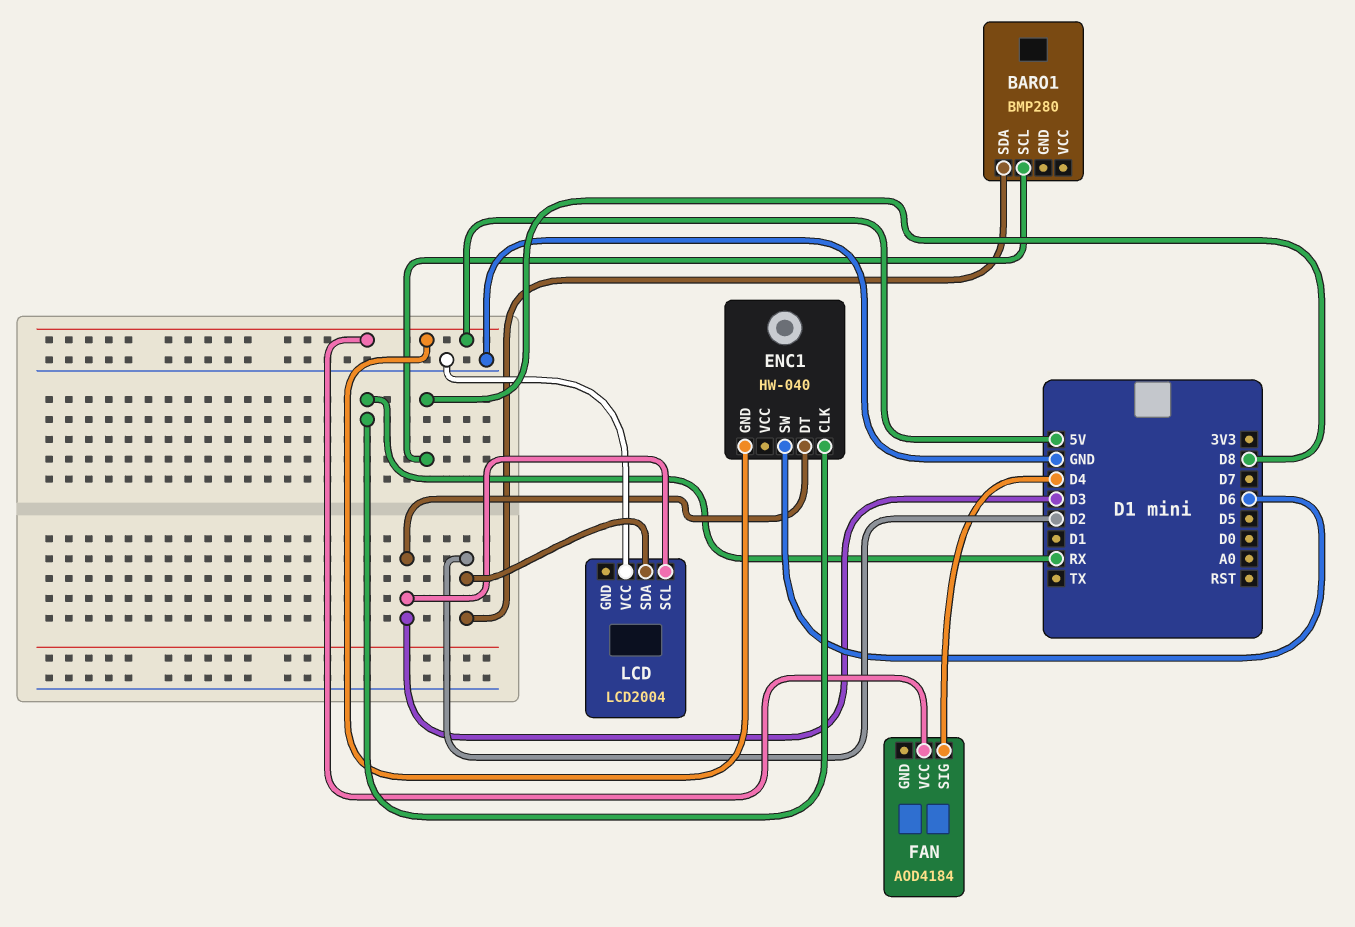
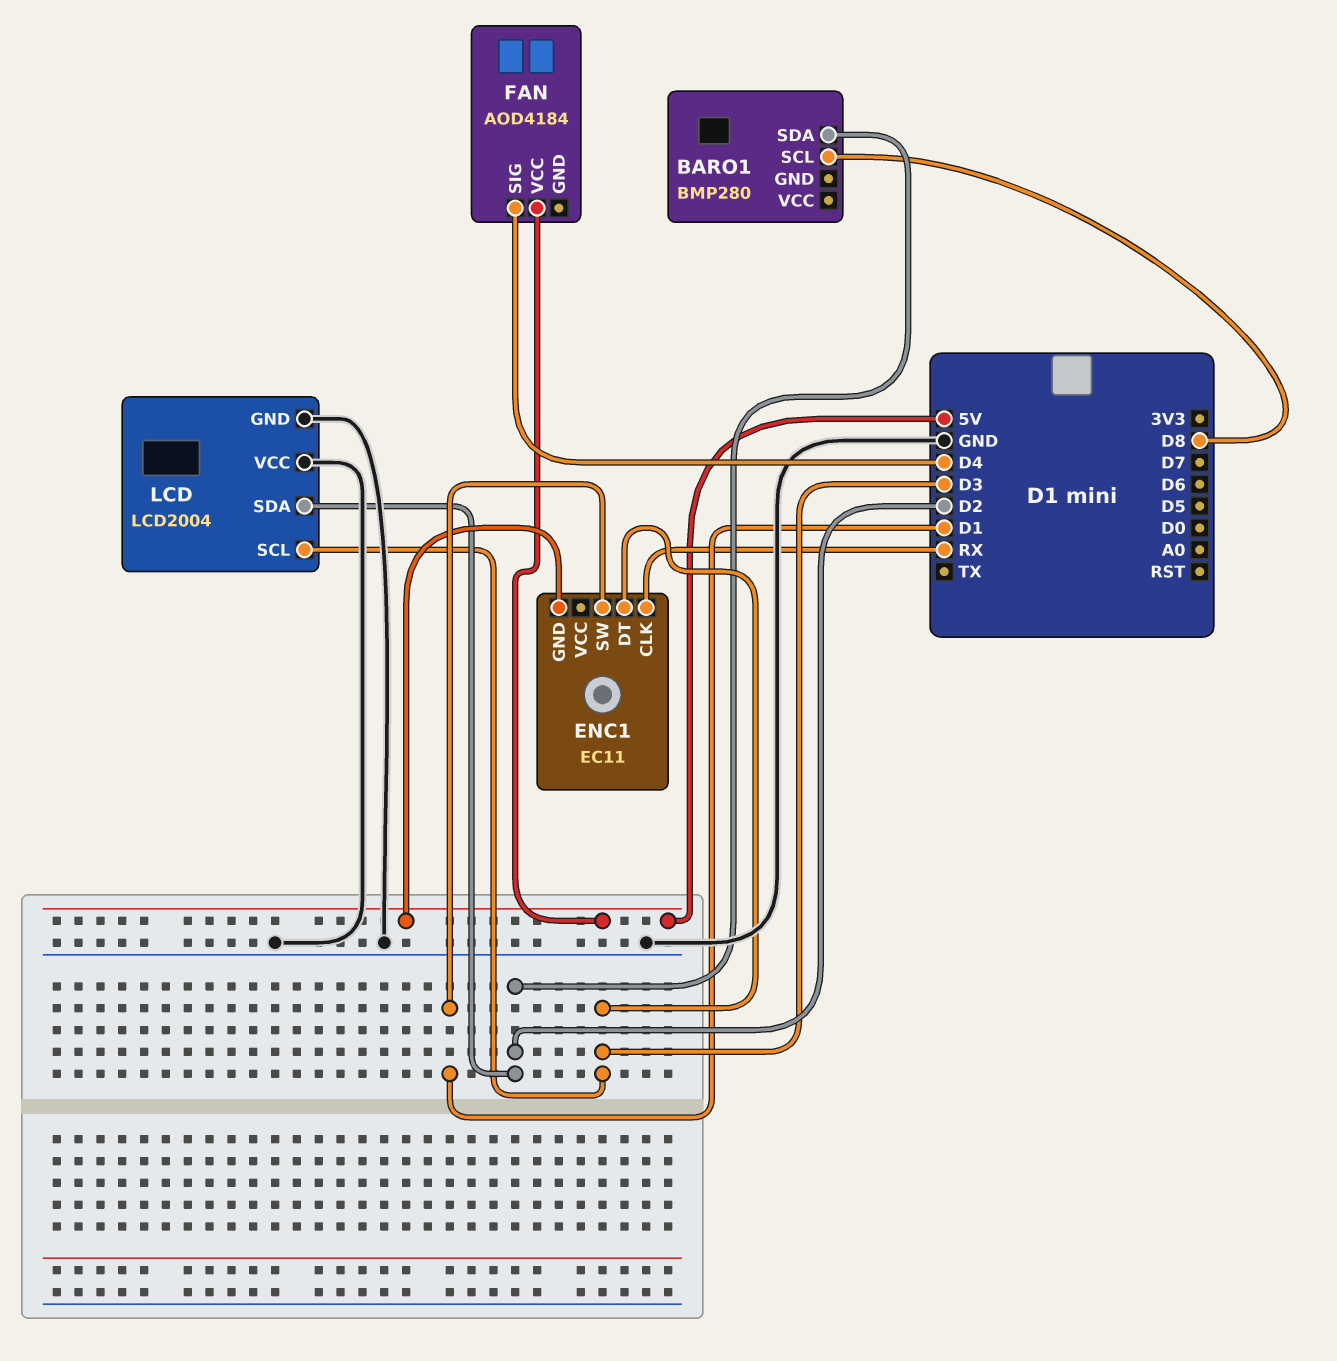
ENC1: HW-040 -> EC11
ENC1 pin SW: D6 -> D1
LCD pin GND: none -> GND

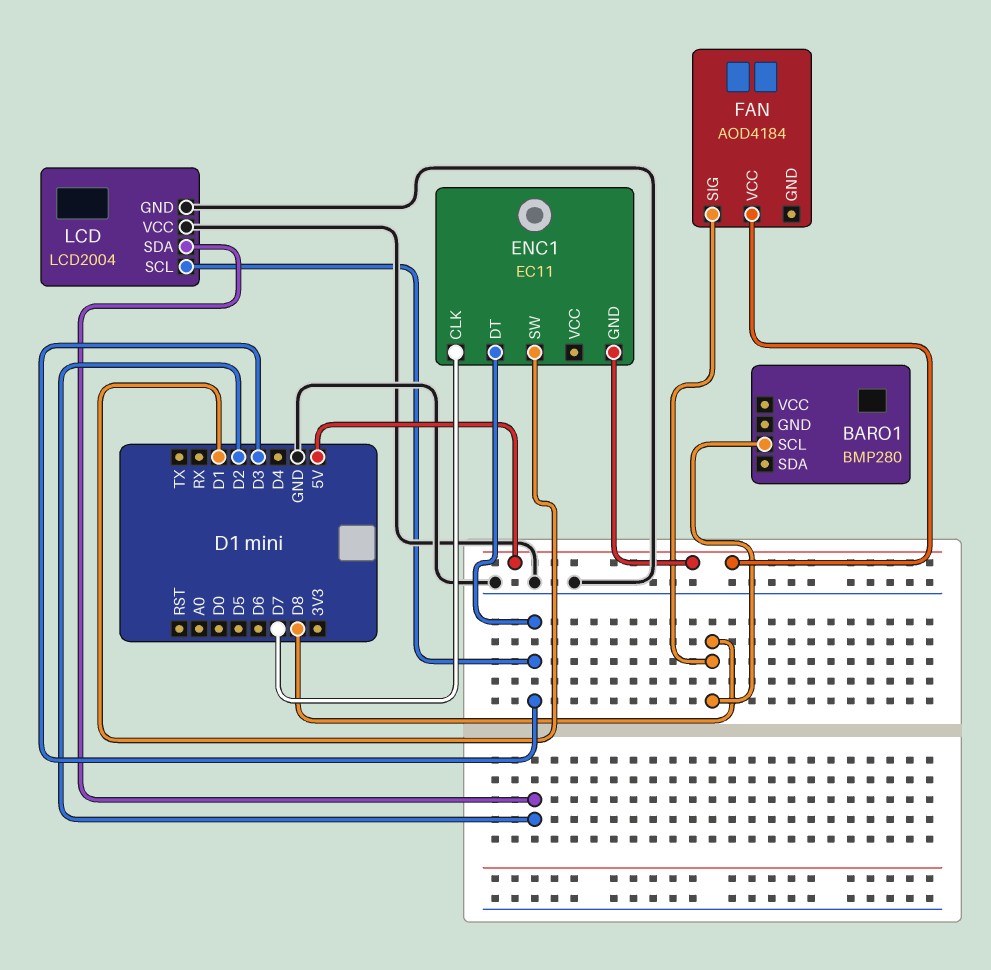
BARO1 pin SDA: D2 -> none
ENC1 pin CLK: RX -> D7
FAN pin SIG: D4 -> D8

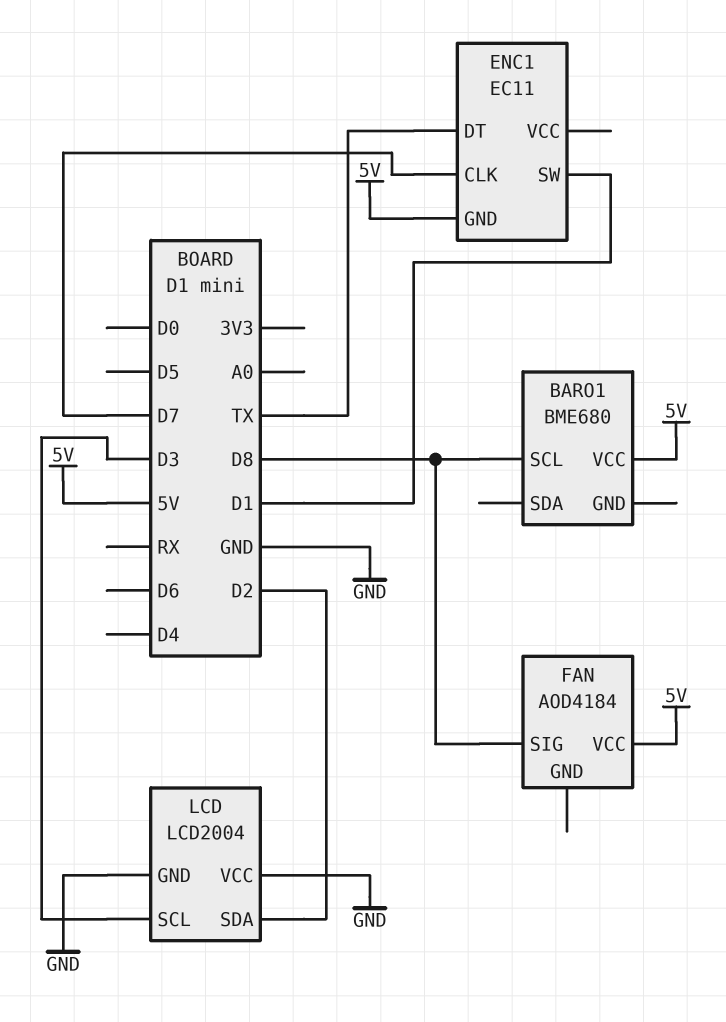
BARO1: BMP280 -> BME680
BARO1 pin VCC: none -> 5V
ENC1 pin DT: D3 -> TX

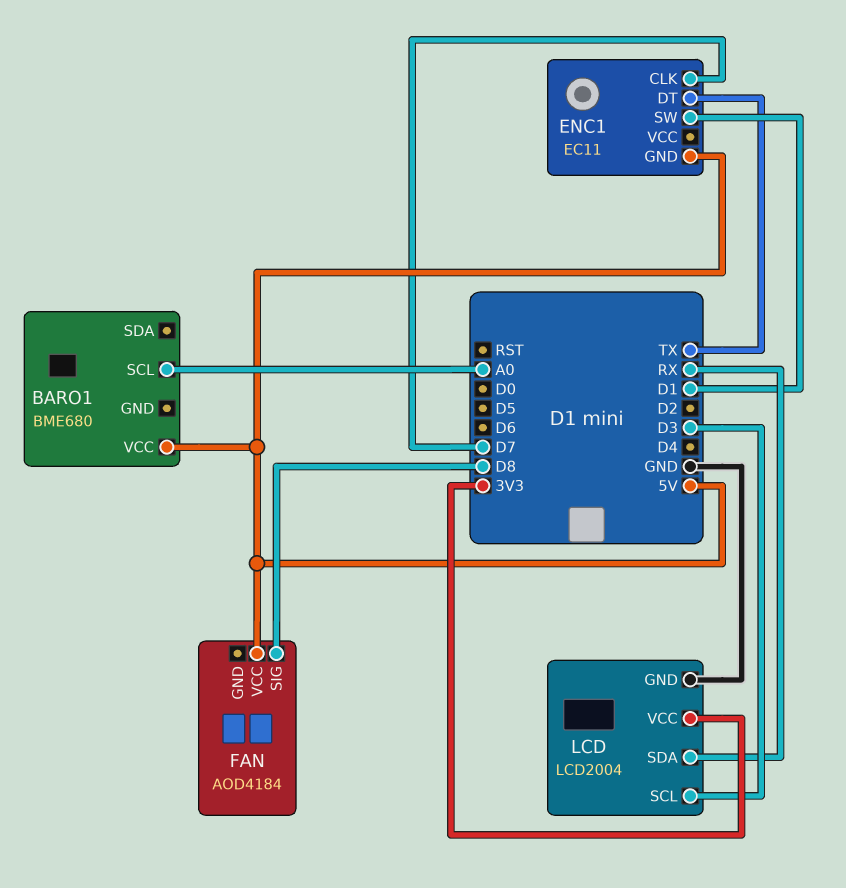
BARO1 pin SCL: D8 -> A0
LCD pin SDA: D2 -> RX
LCD pin VCC: GND -> 3V3

